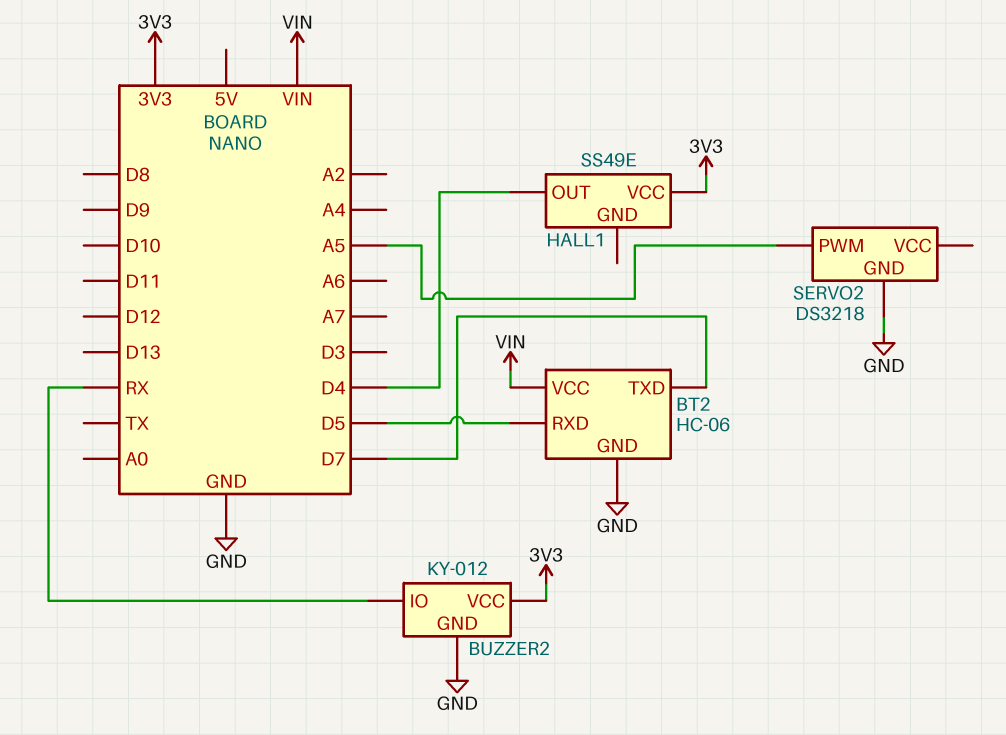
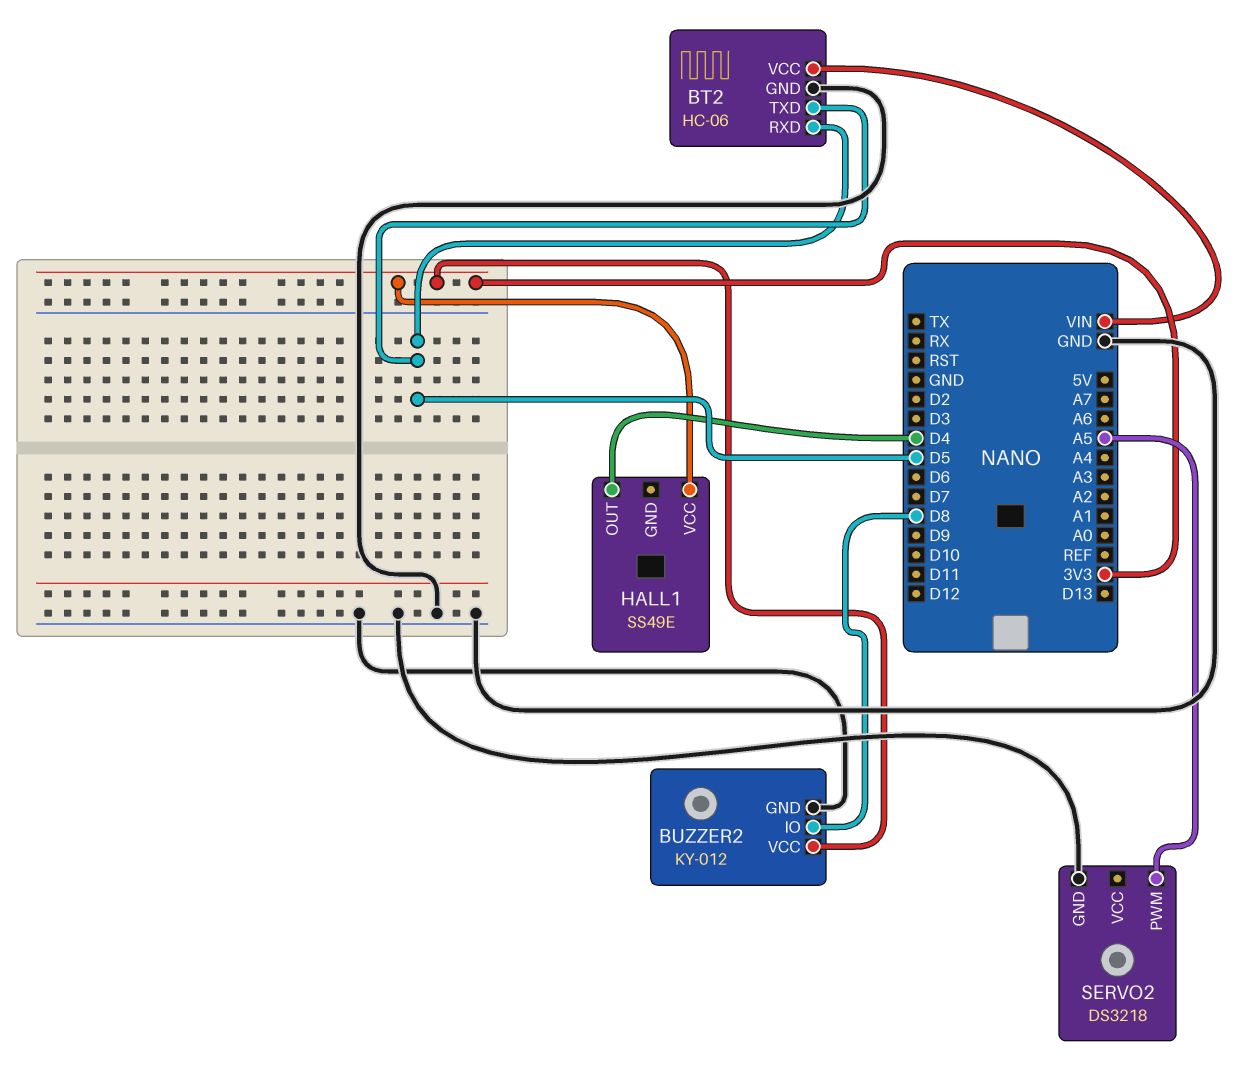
BT2 pin TXD: D7 -> D5
BUZZER2 pin IO: RX -> D8

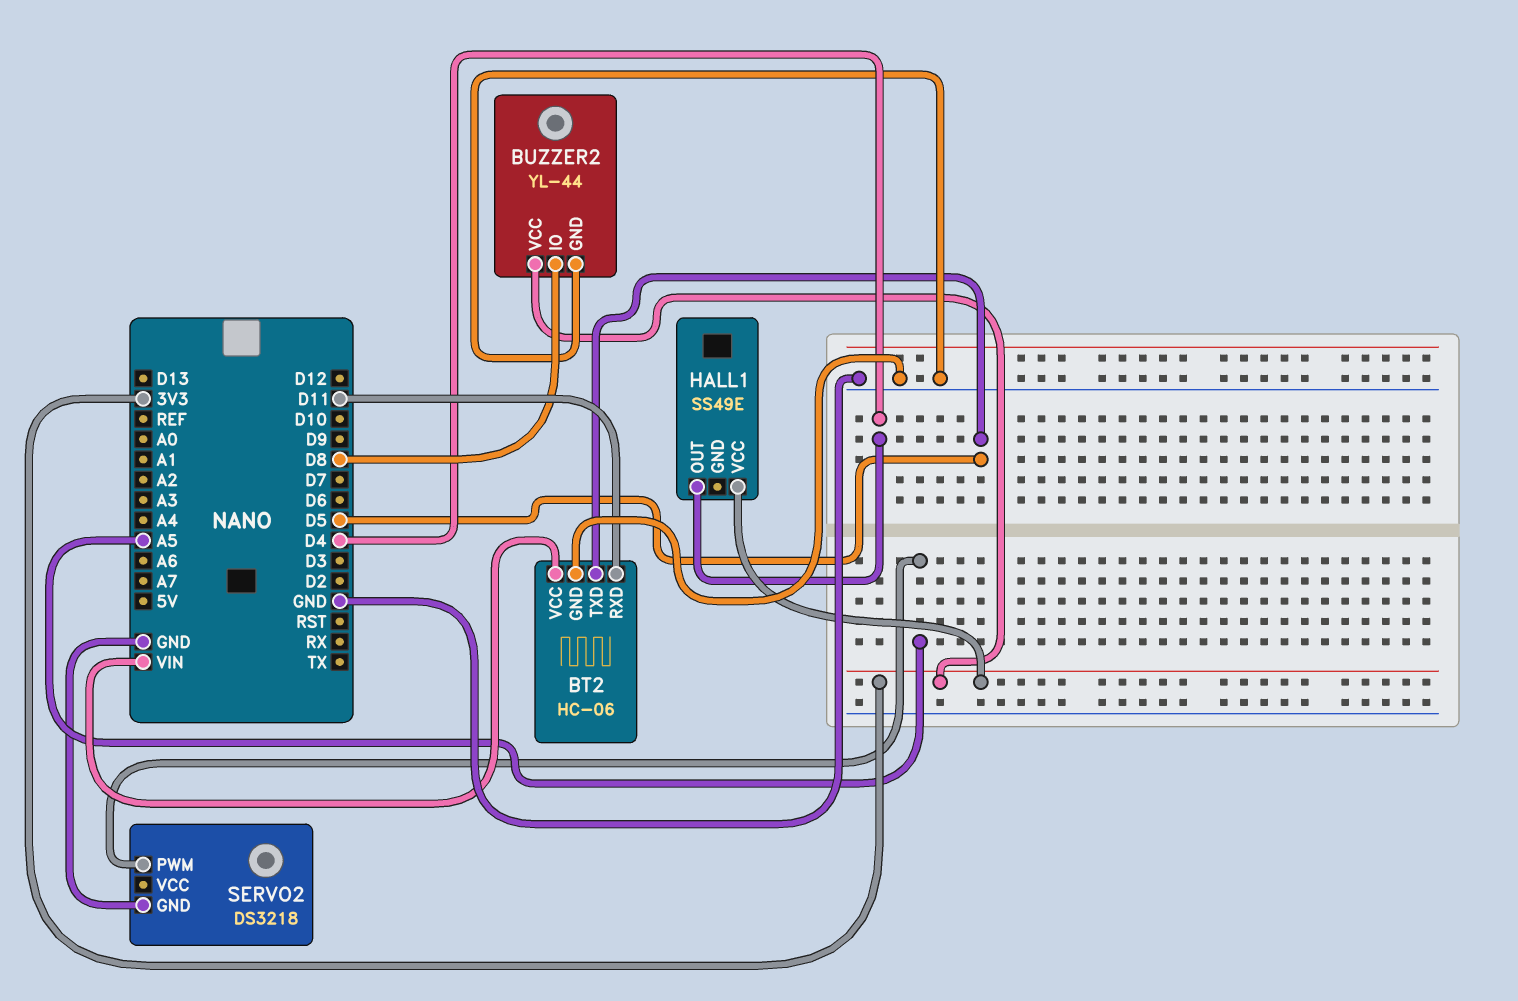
BT2 pin RXD: D5 -> D11
BUZZER2: KY-012 -> YL-44

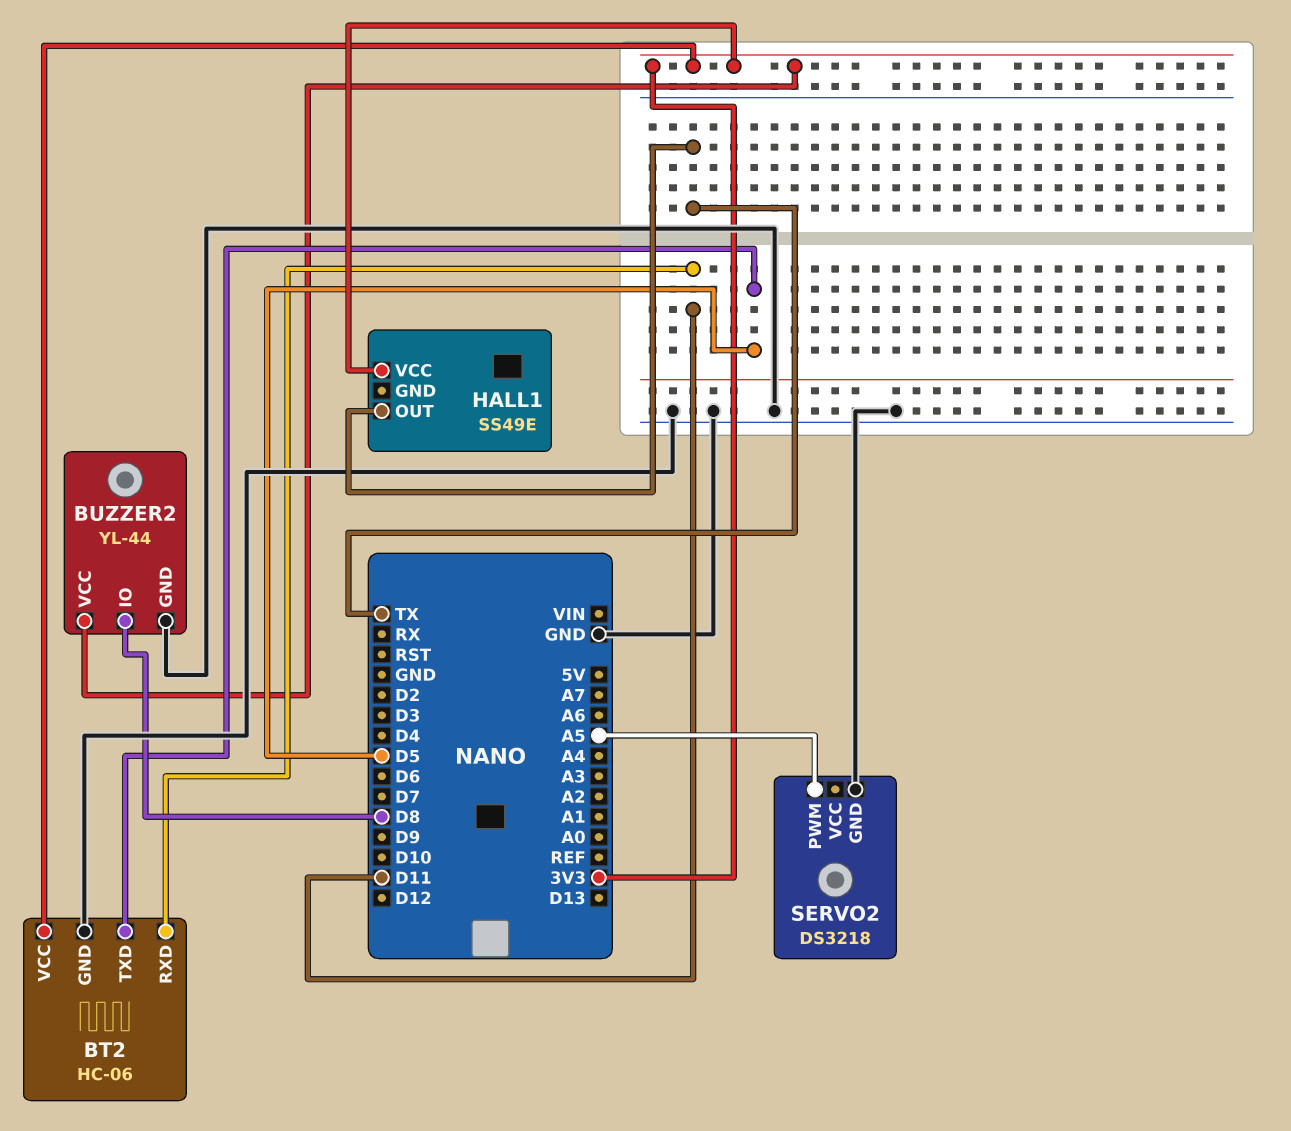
BT2 pin VCC: VIN -> 3V3
HALL1 pin OUT: D4 -> TX

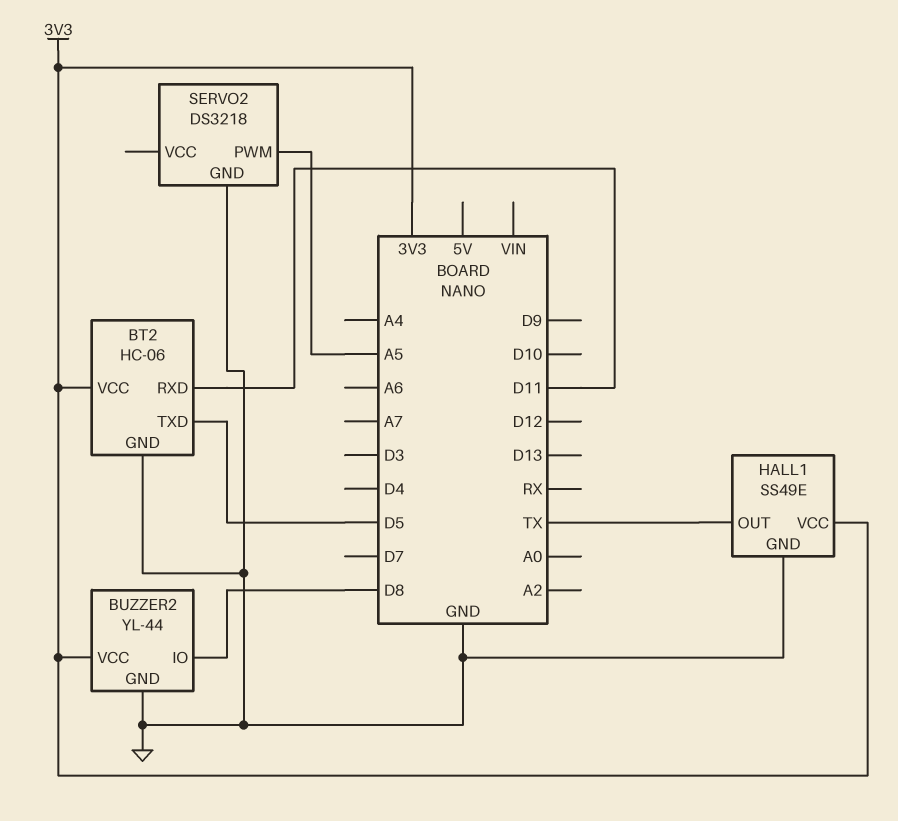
HALL1 pin GND: none -> GND

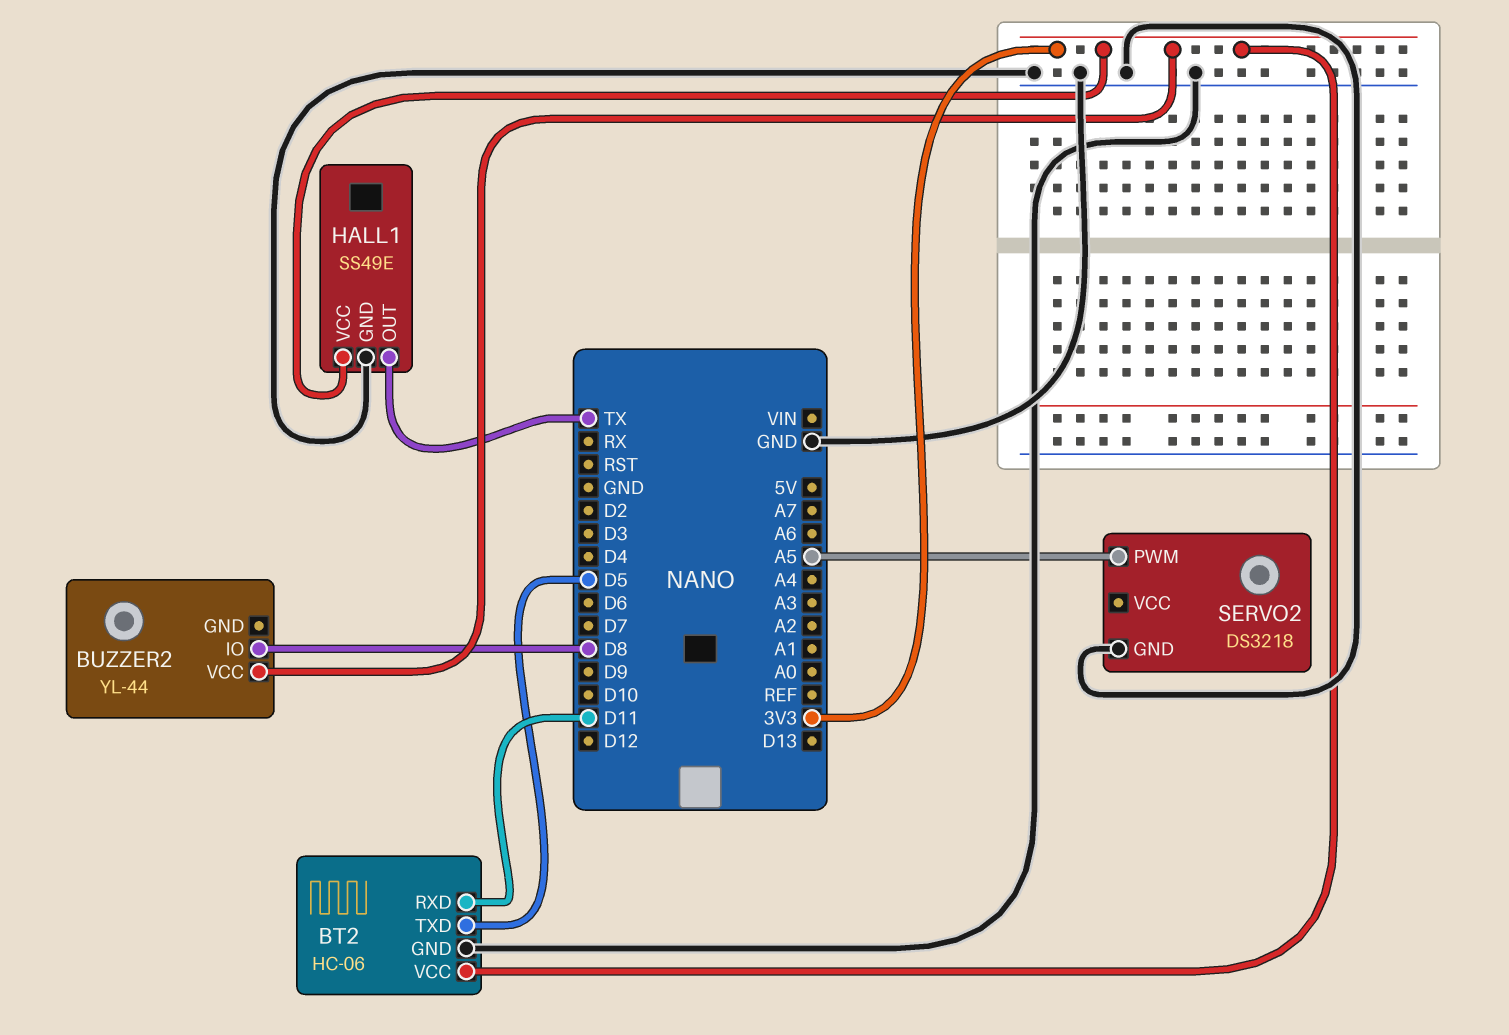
BUZZER2 pin GND: GND -> none

